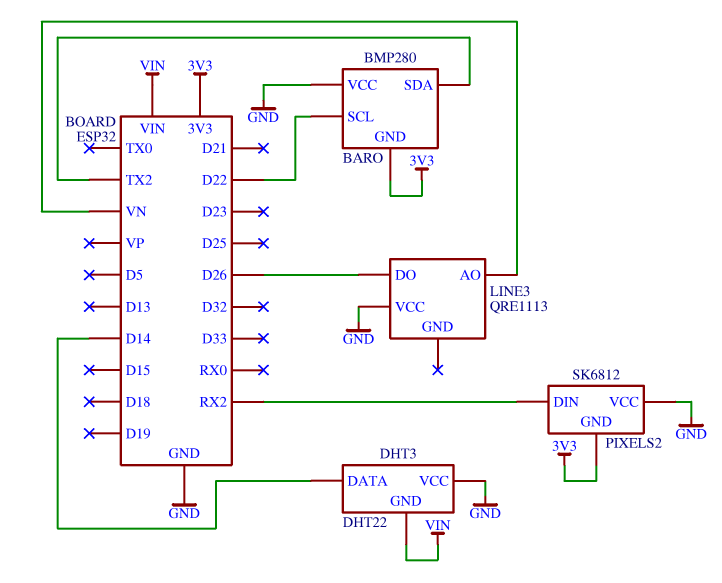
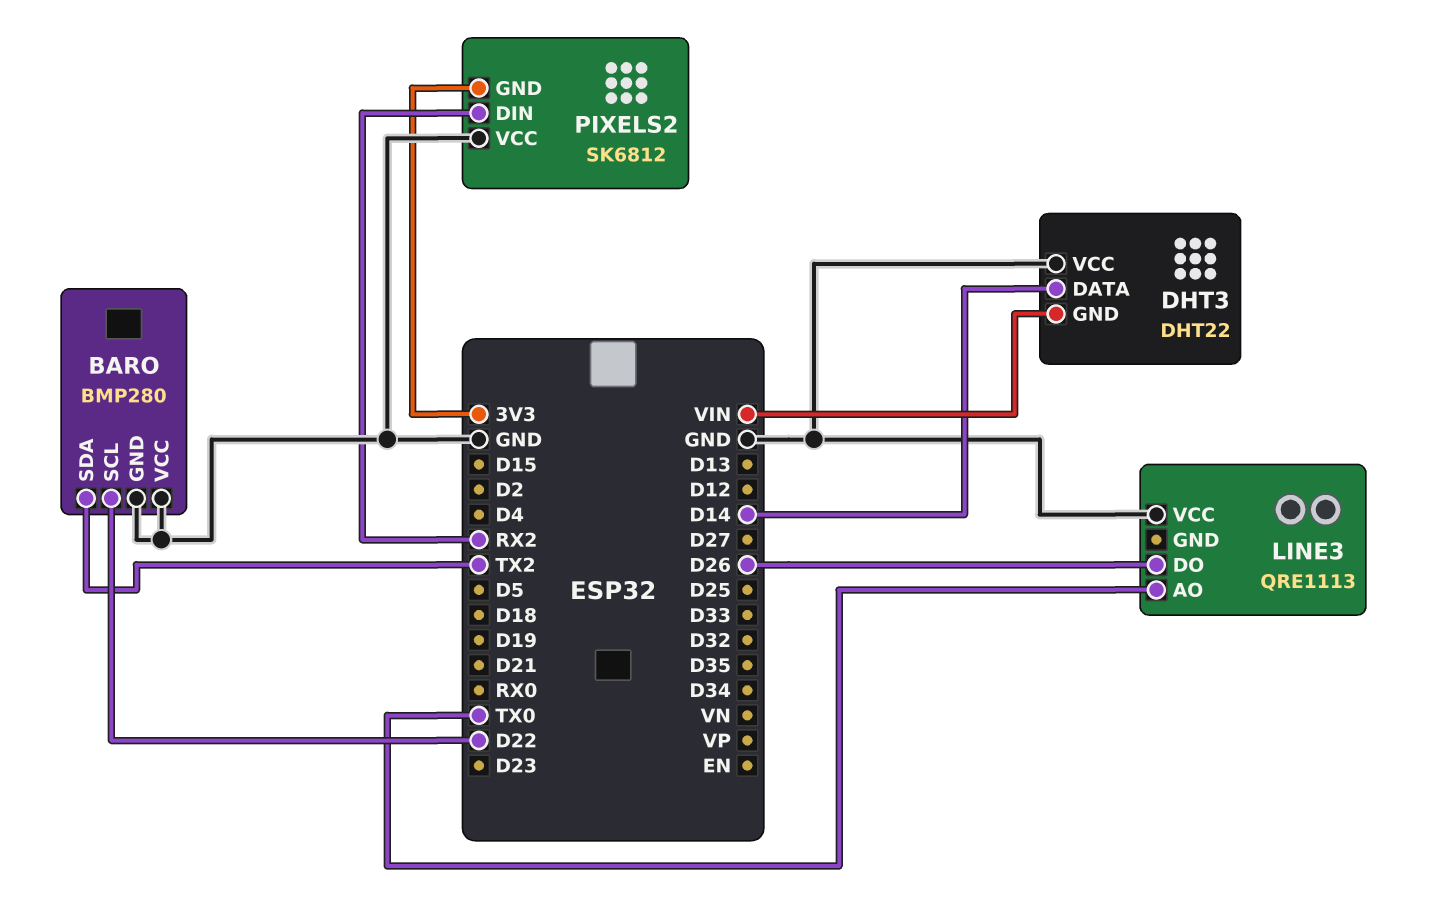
BARO pin GND: 3V3 -> GND
LINE3 pin AO: VN -> TX0

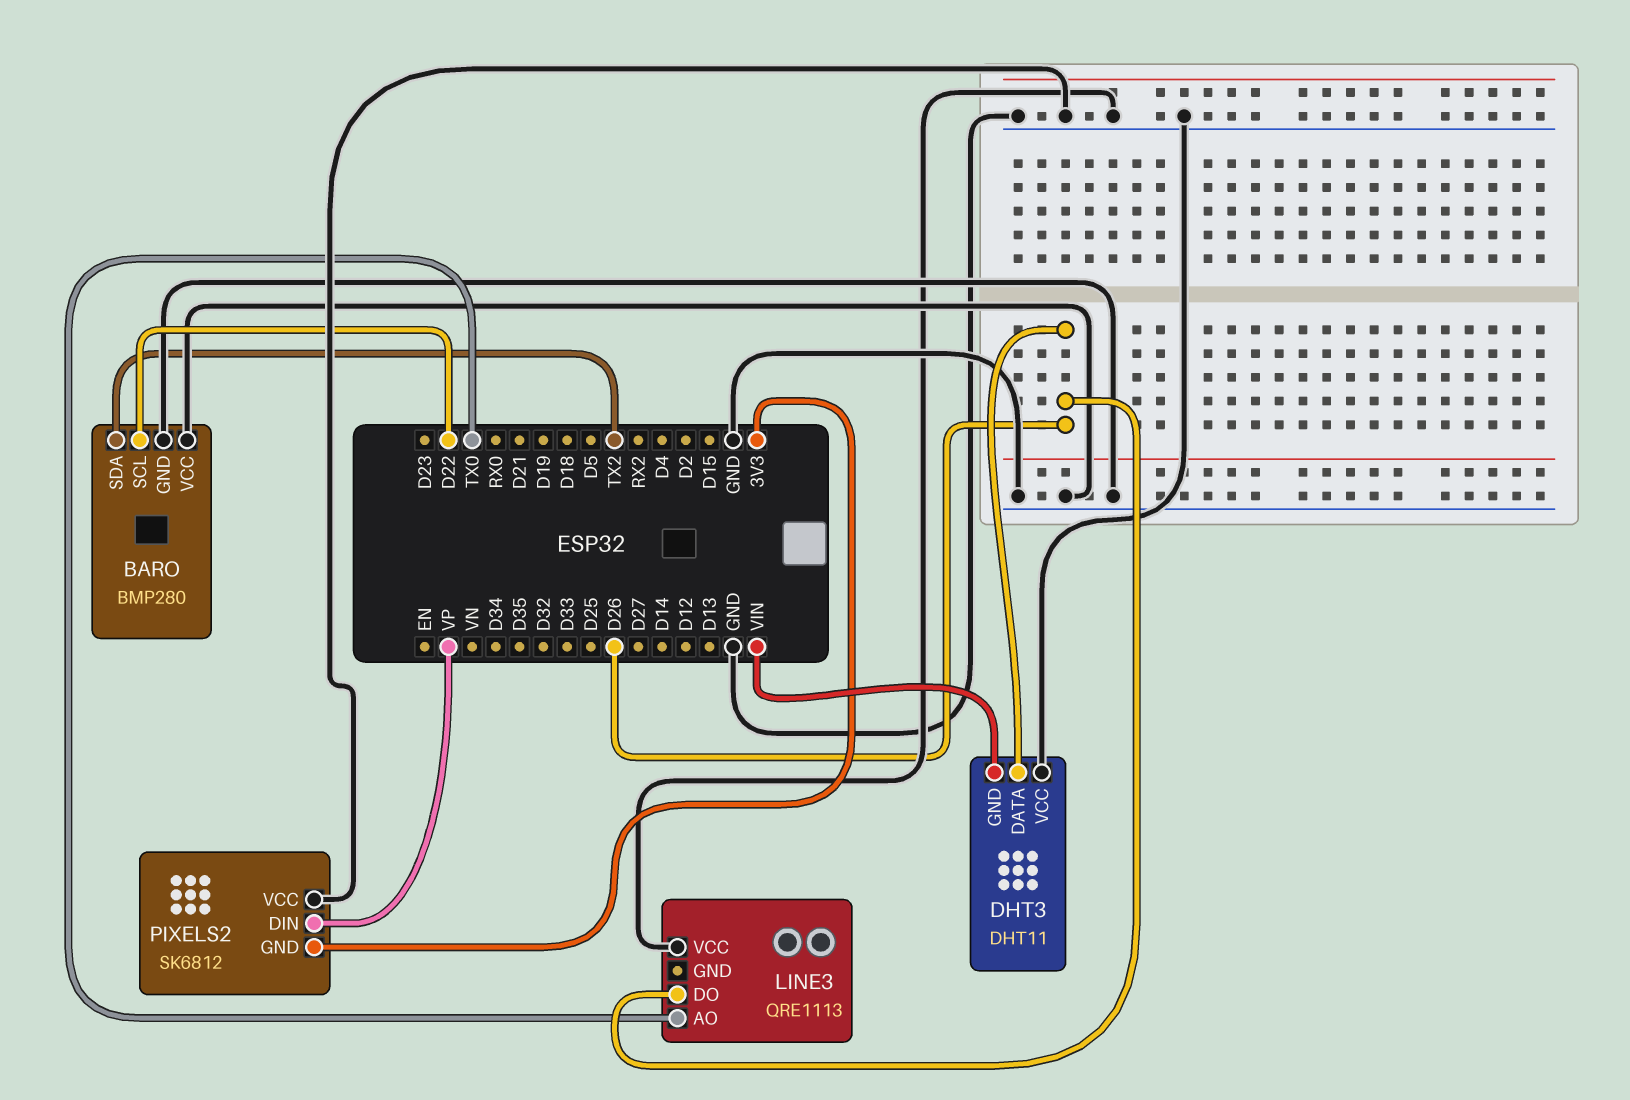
DHT3: DHT22 -> DHT11
DHT3 pin DATA: D14 -> D26
PIXELS2 pin DIN: RX2 -> VP

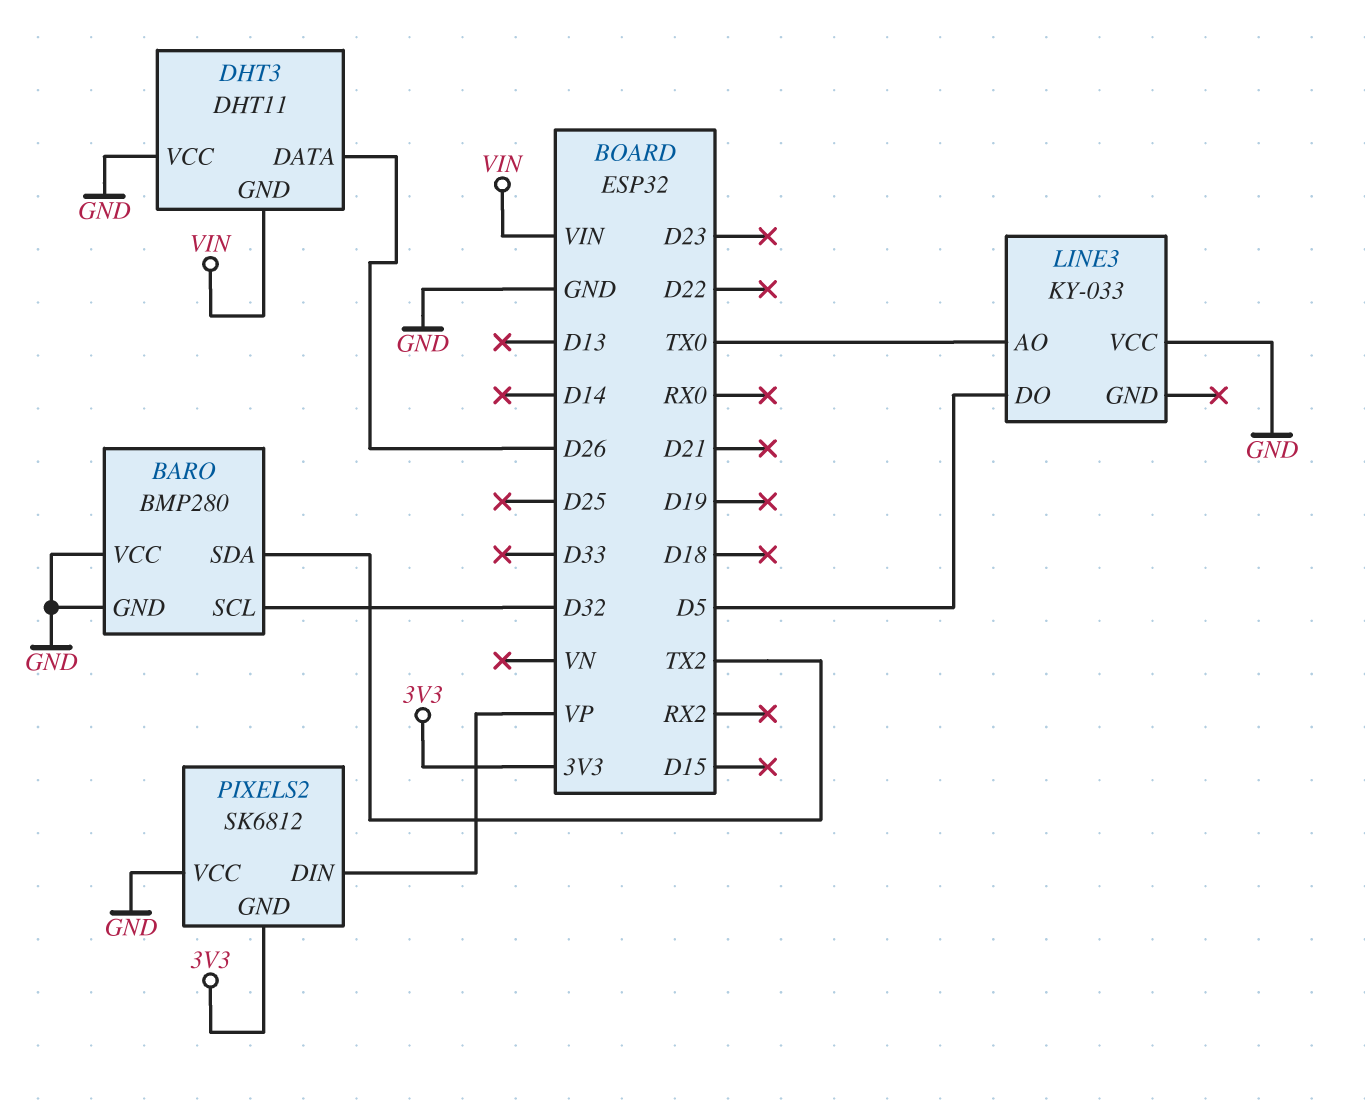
BARO pin SCL: D22 -> D32
LINE3: QRE1113 -> KY-033
LINE3 pin DO: D26 -> D5

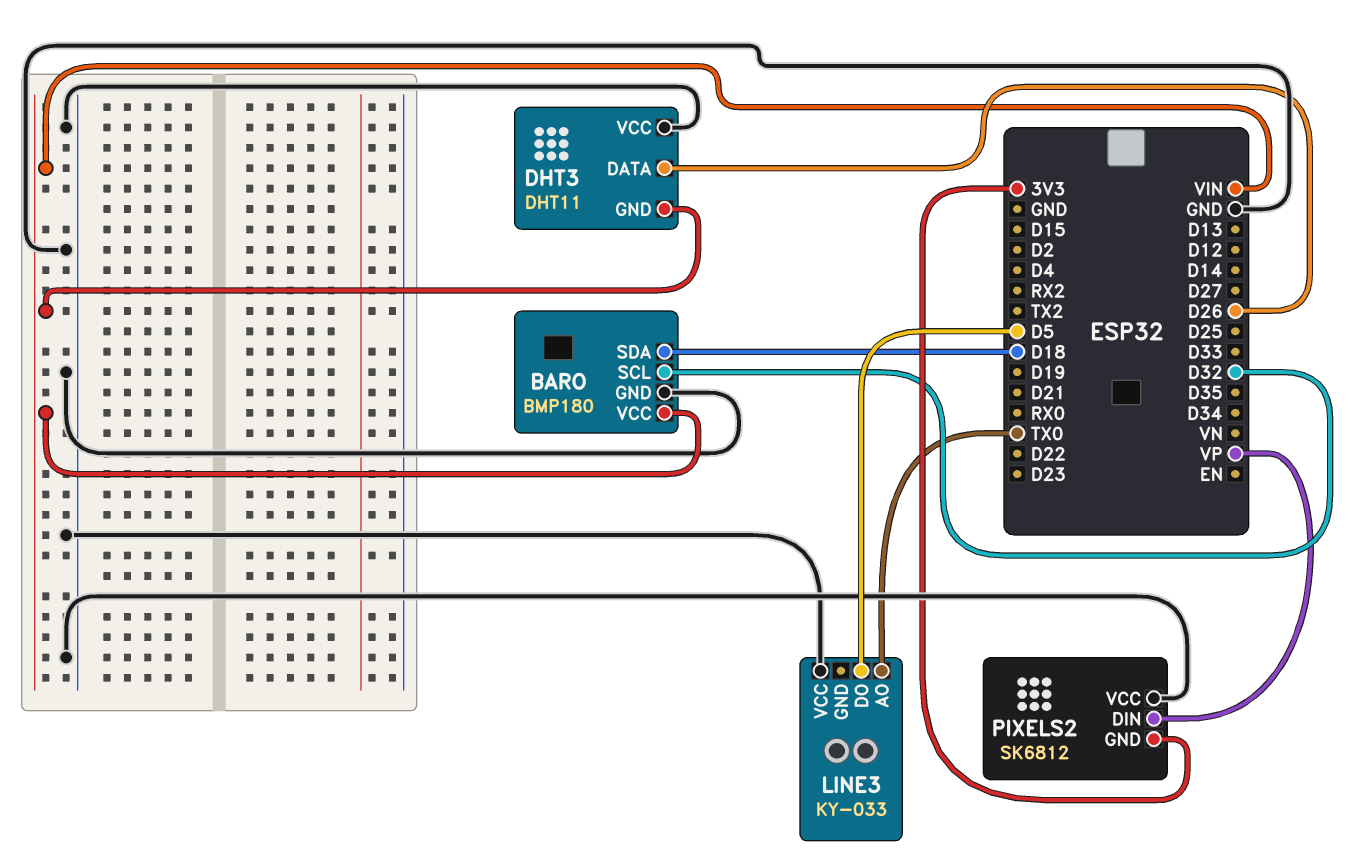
BARO: BMP280 -> BMP180
BARO pin SDA: TX2 -> D18
BARO pin VCC: GND -> VIN

